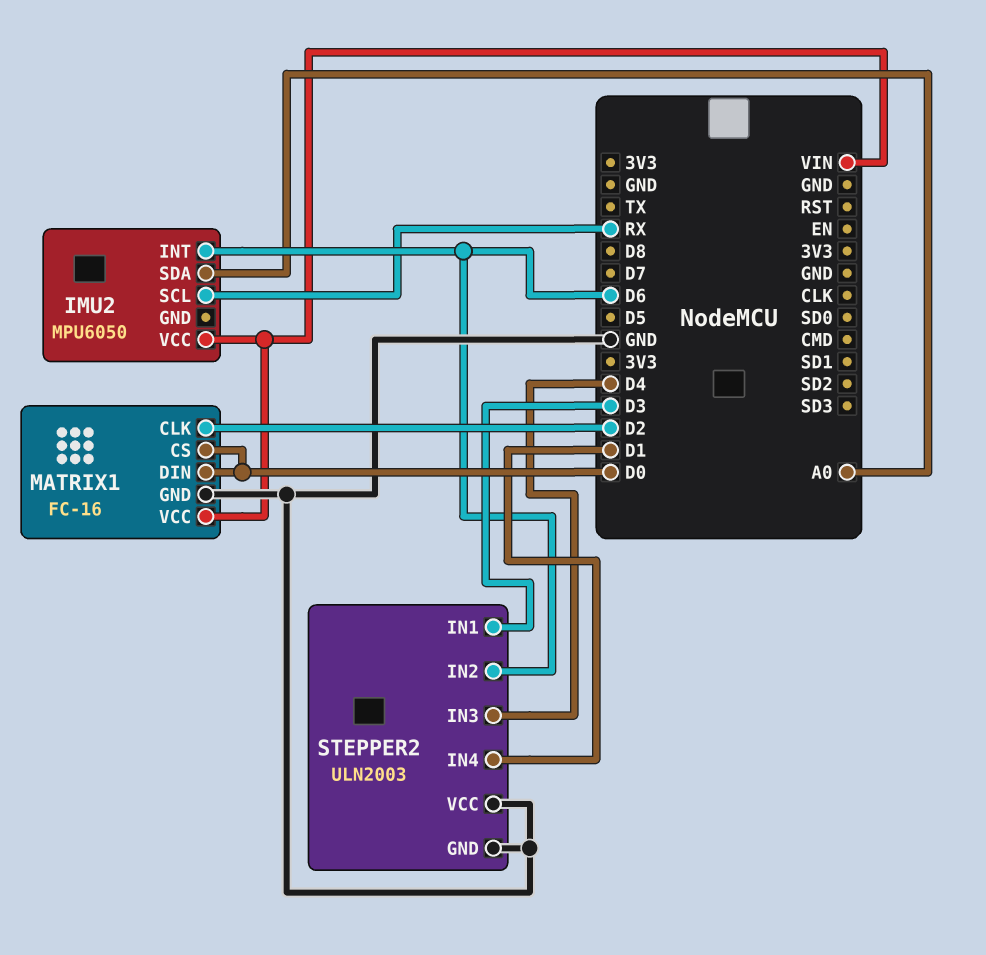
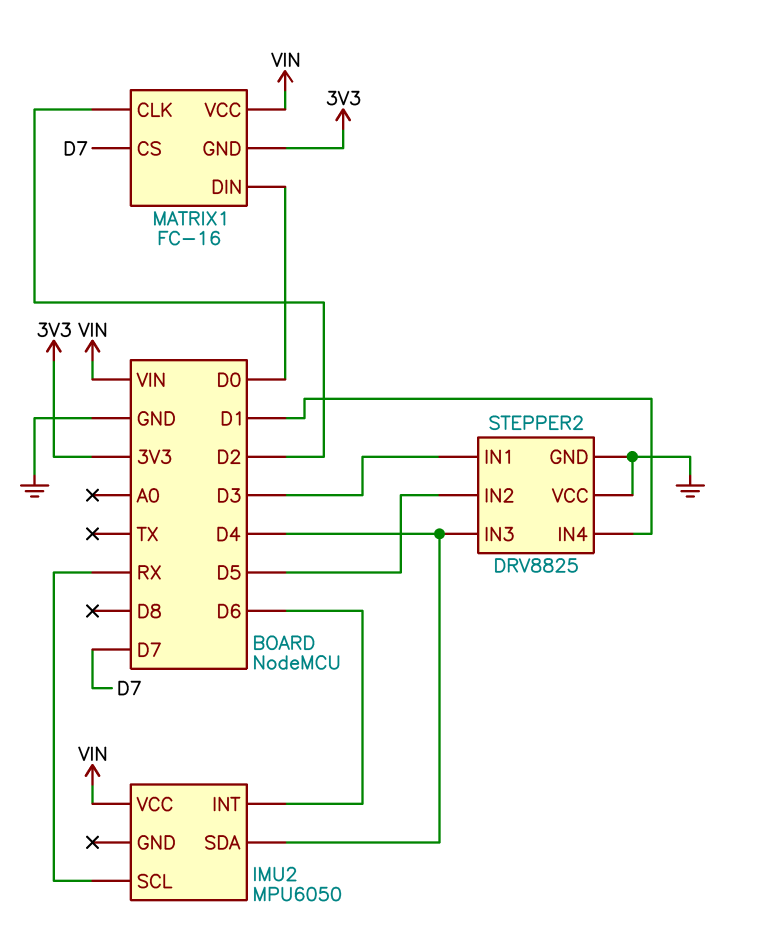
IMU2 pin SDA: A0 -> D4
MATRIX1 pin CS: D0 -> D7
MATRIX1 pin GND: GND -> 3V3
STEPPER2: ULN2003 -> DRV8825
STEPPER2 pin IN2: D6 -> D5

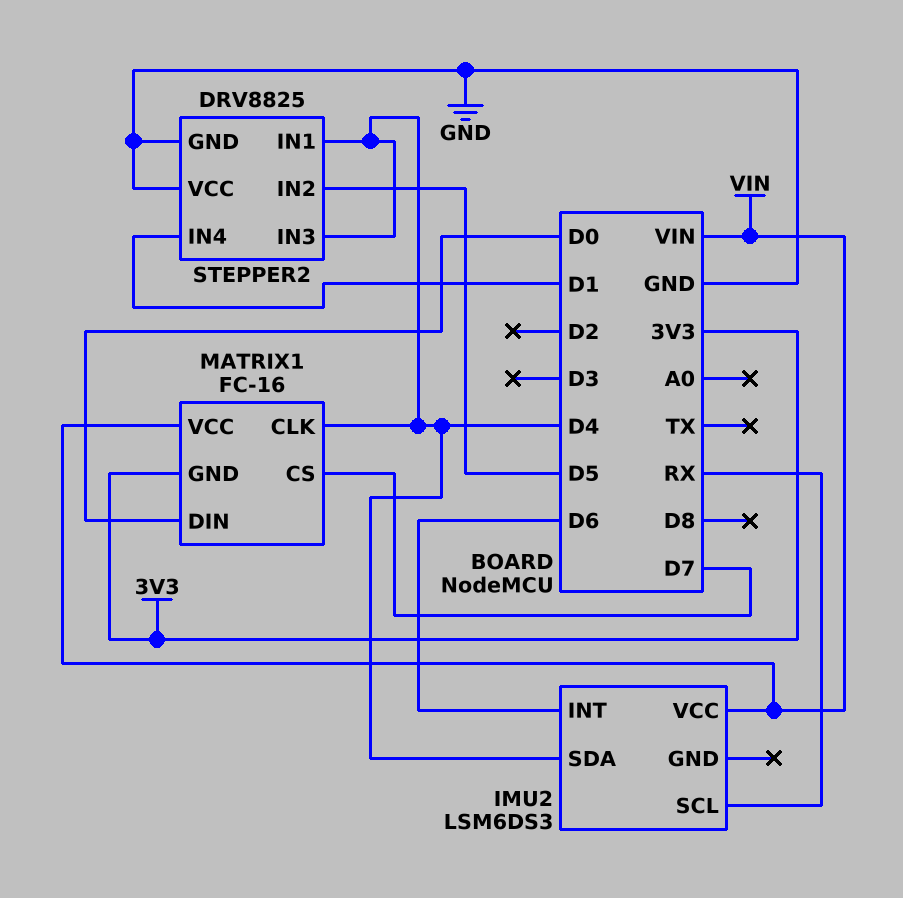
IMU2: MPU6050 -> LSM6DS3
MATRIX1 pin CLK: D2 -> D4
STEPPER2 pin IN1: D3 -> D4

